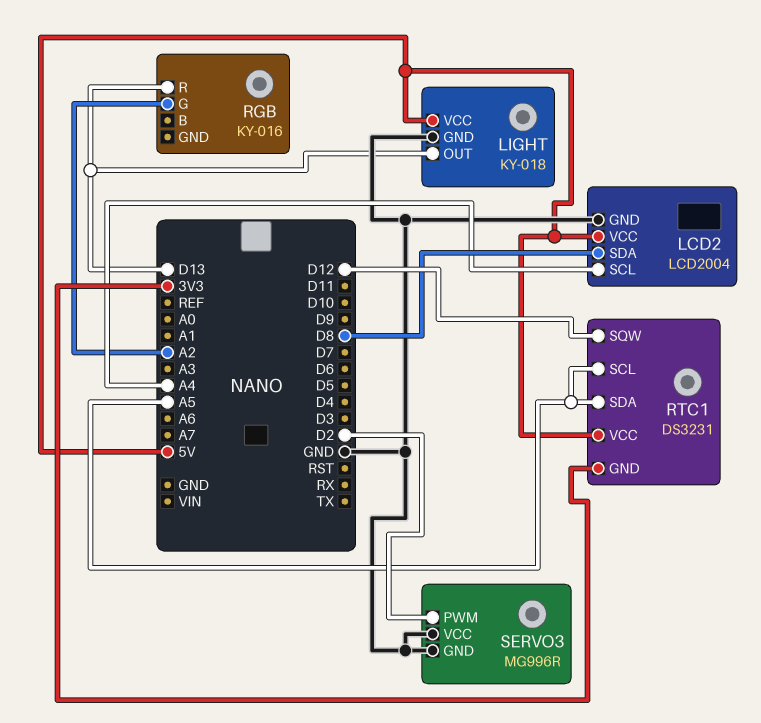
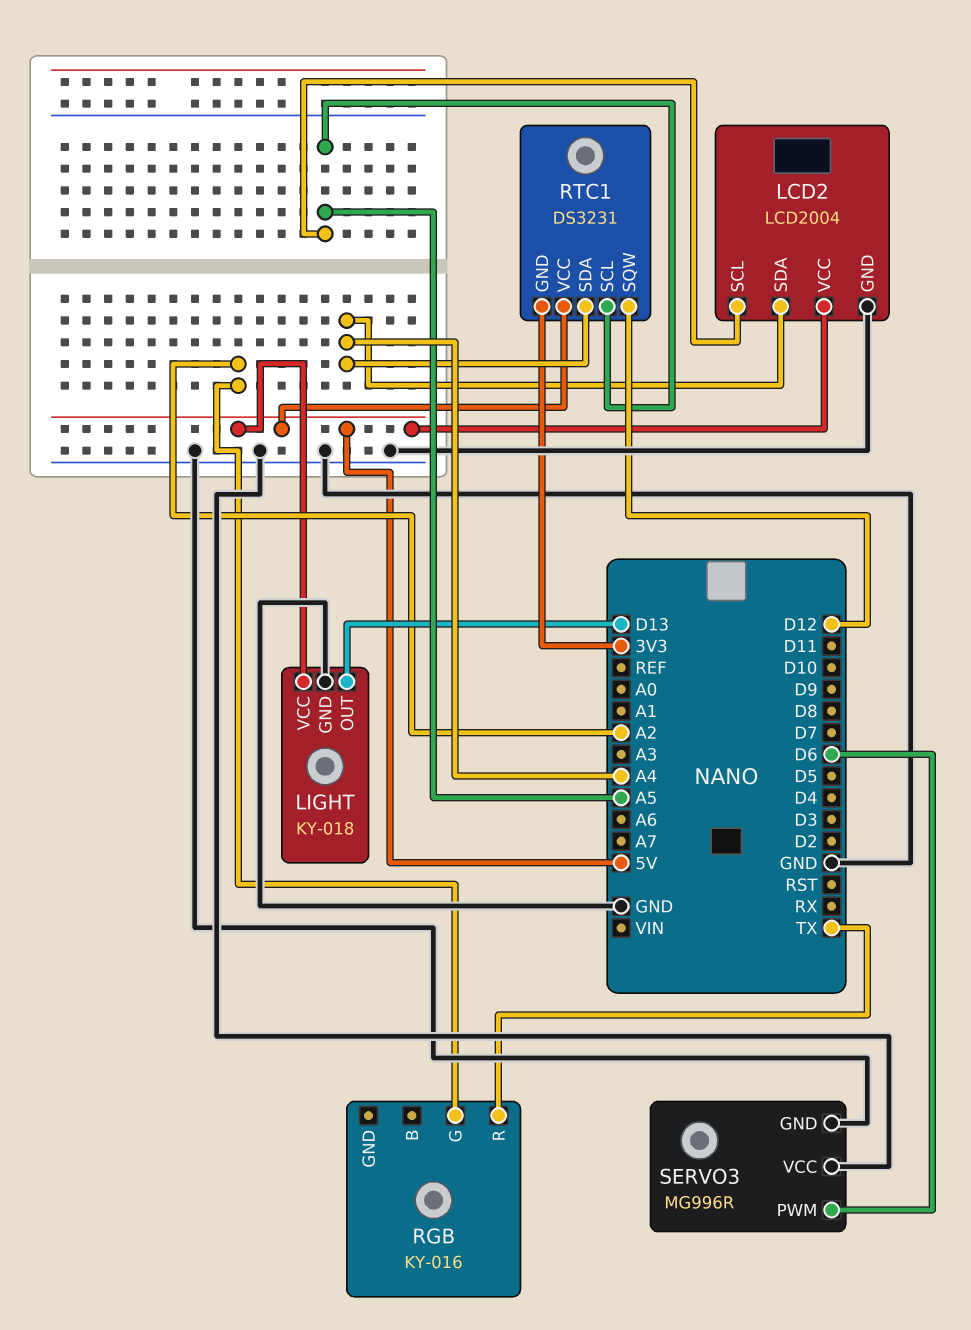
LCD2 pin SCL: A4 -> A5
LCD2 pin SDA: D8 -> A4
RGB pin R: D13 -> TX
RTC1 pin SDA: A5 -> A4
SERVO3 pin PWM: D2 -> D6

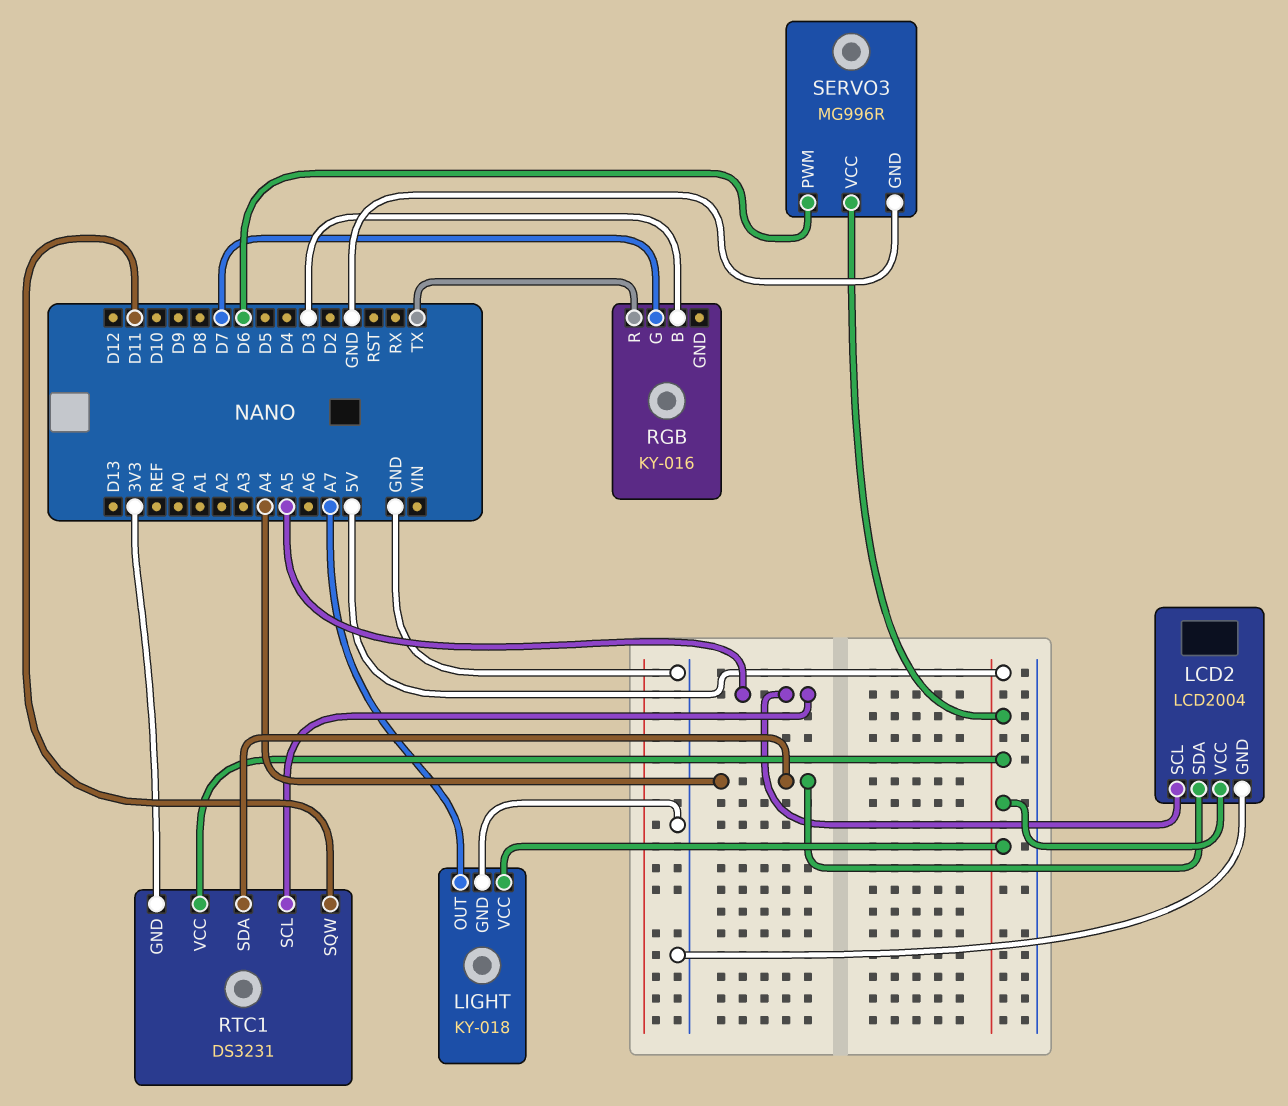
LIGHT pin OUT: D13 -> A7
RGB pin B: none -> D3
RGB pin G: A2 -> D7
RTC1 pin SQW: D12 -> D11
SERVO3 pin VCC: GND -> 5V

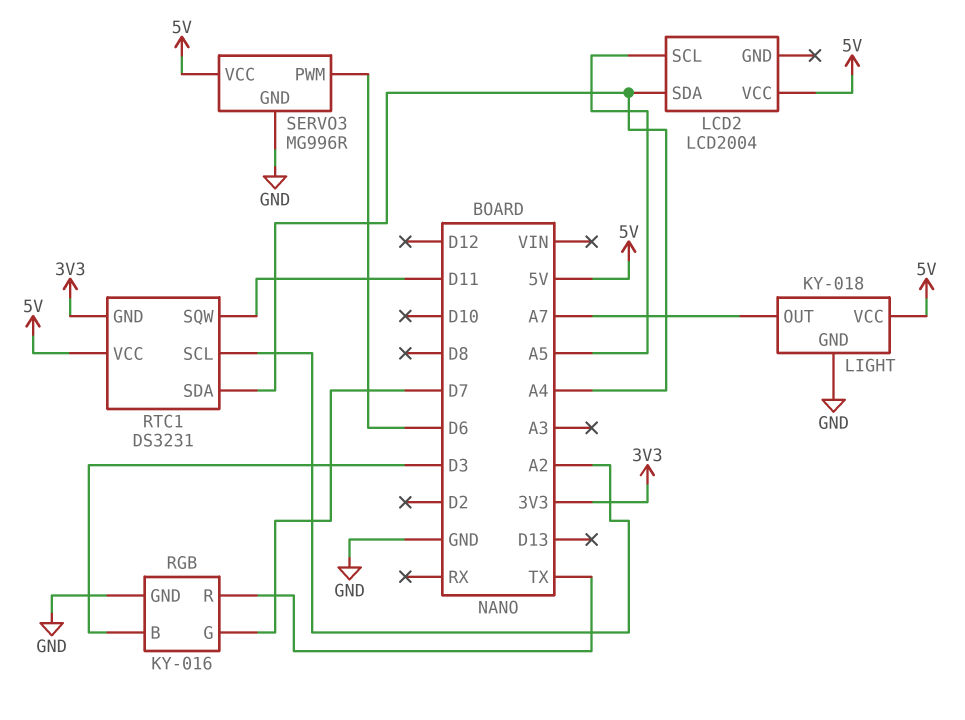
LCD2 pin GND: GND -> none
RGB pin GND: none -> GND
RTC1 pin SCL: A5 -> A2

